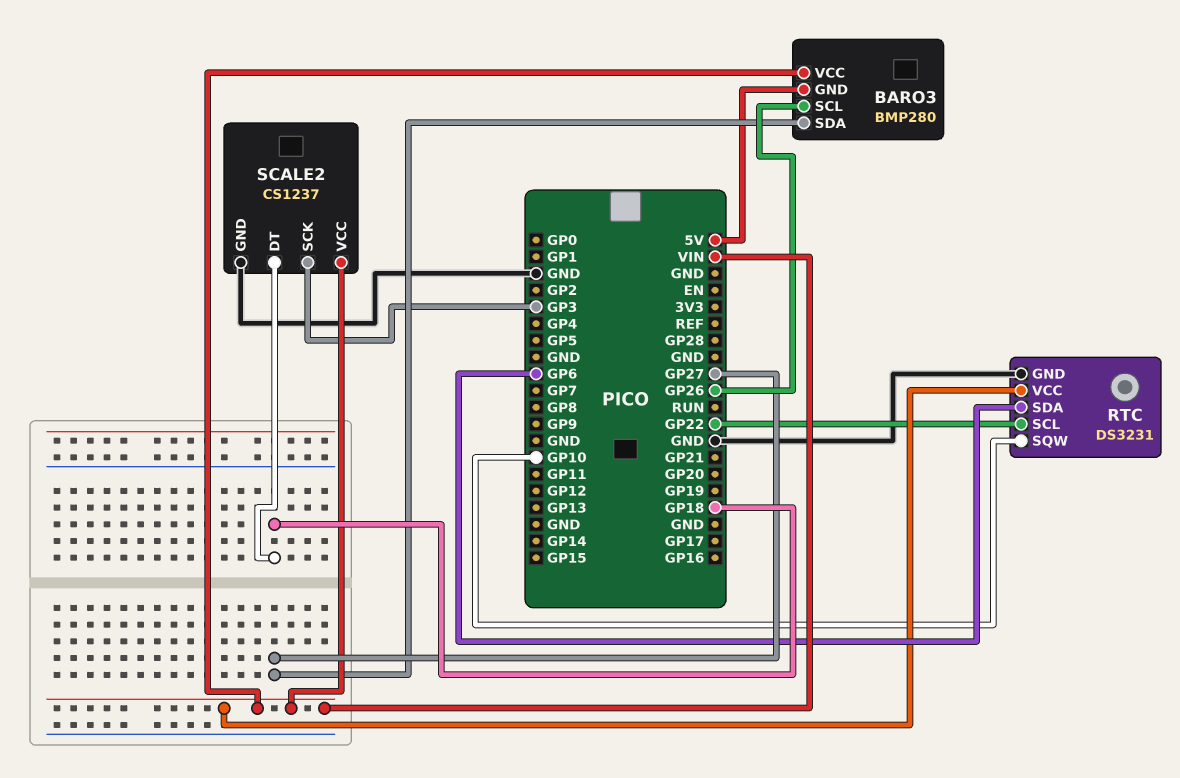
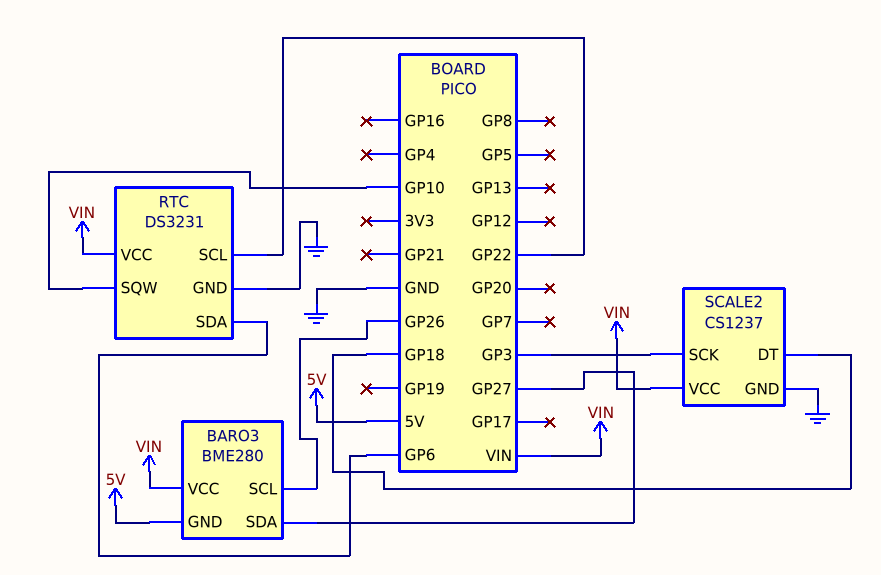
BARO3: BMP280 -> BME280

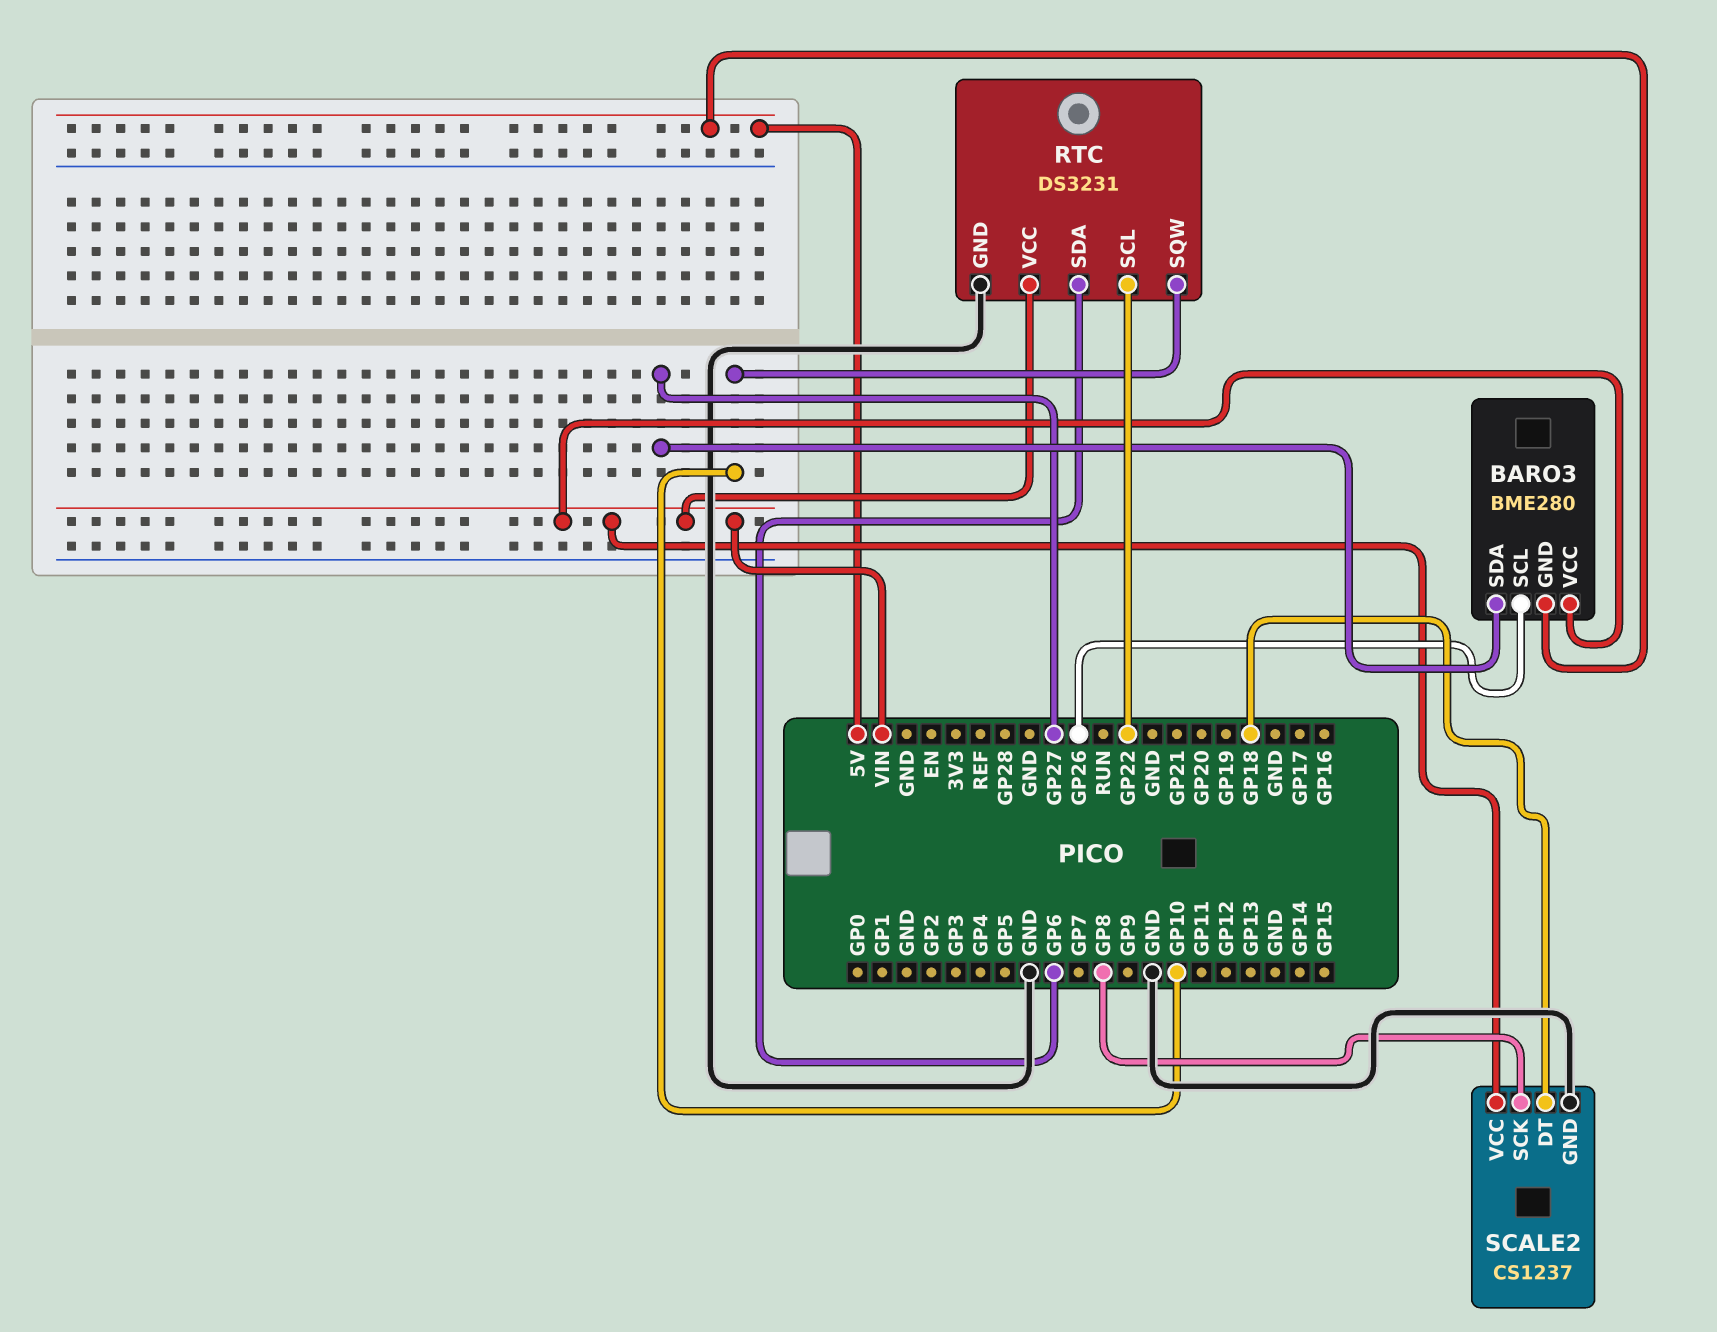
SCALE2 pin SCK: GP3 -> GP8

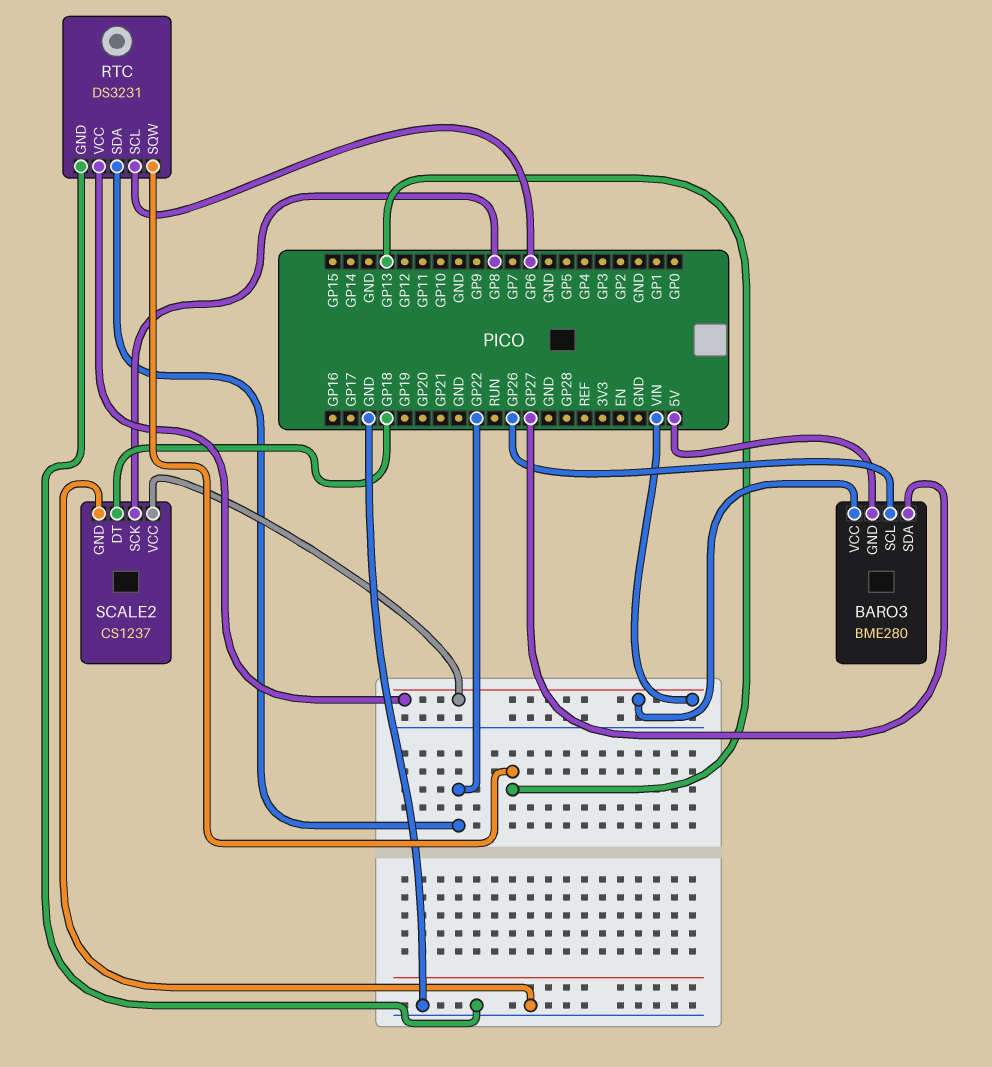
RTC pin SCL: GP22 -> GP6
RTC pin SDA: GP6 -> GP22
RTC pin SQW: GP10 -> GP13

